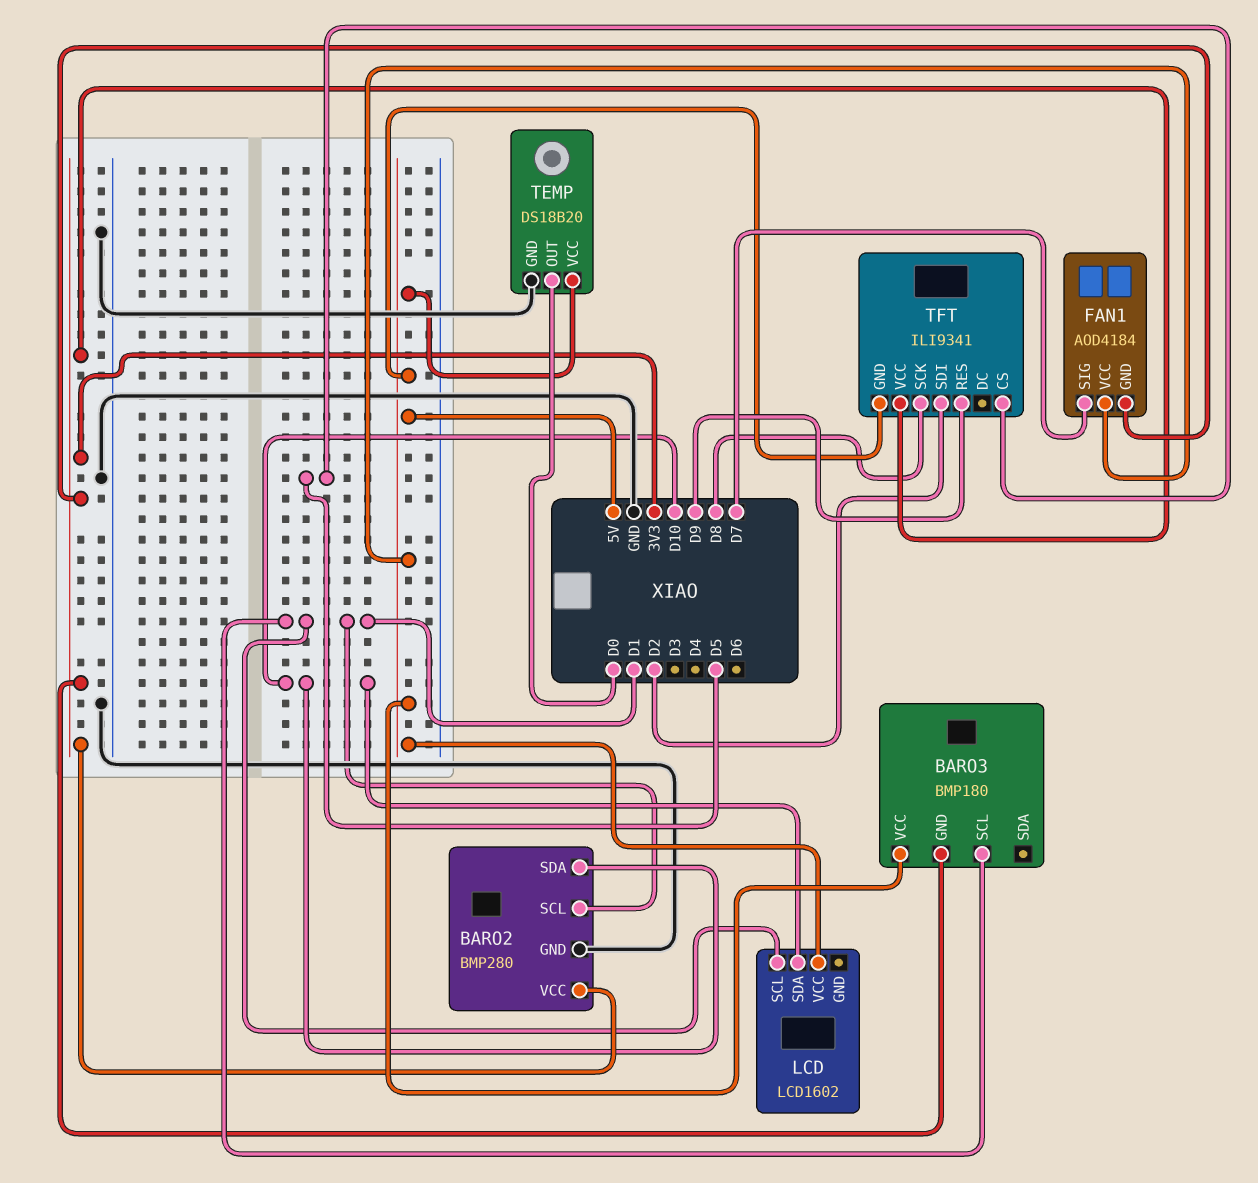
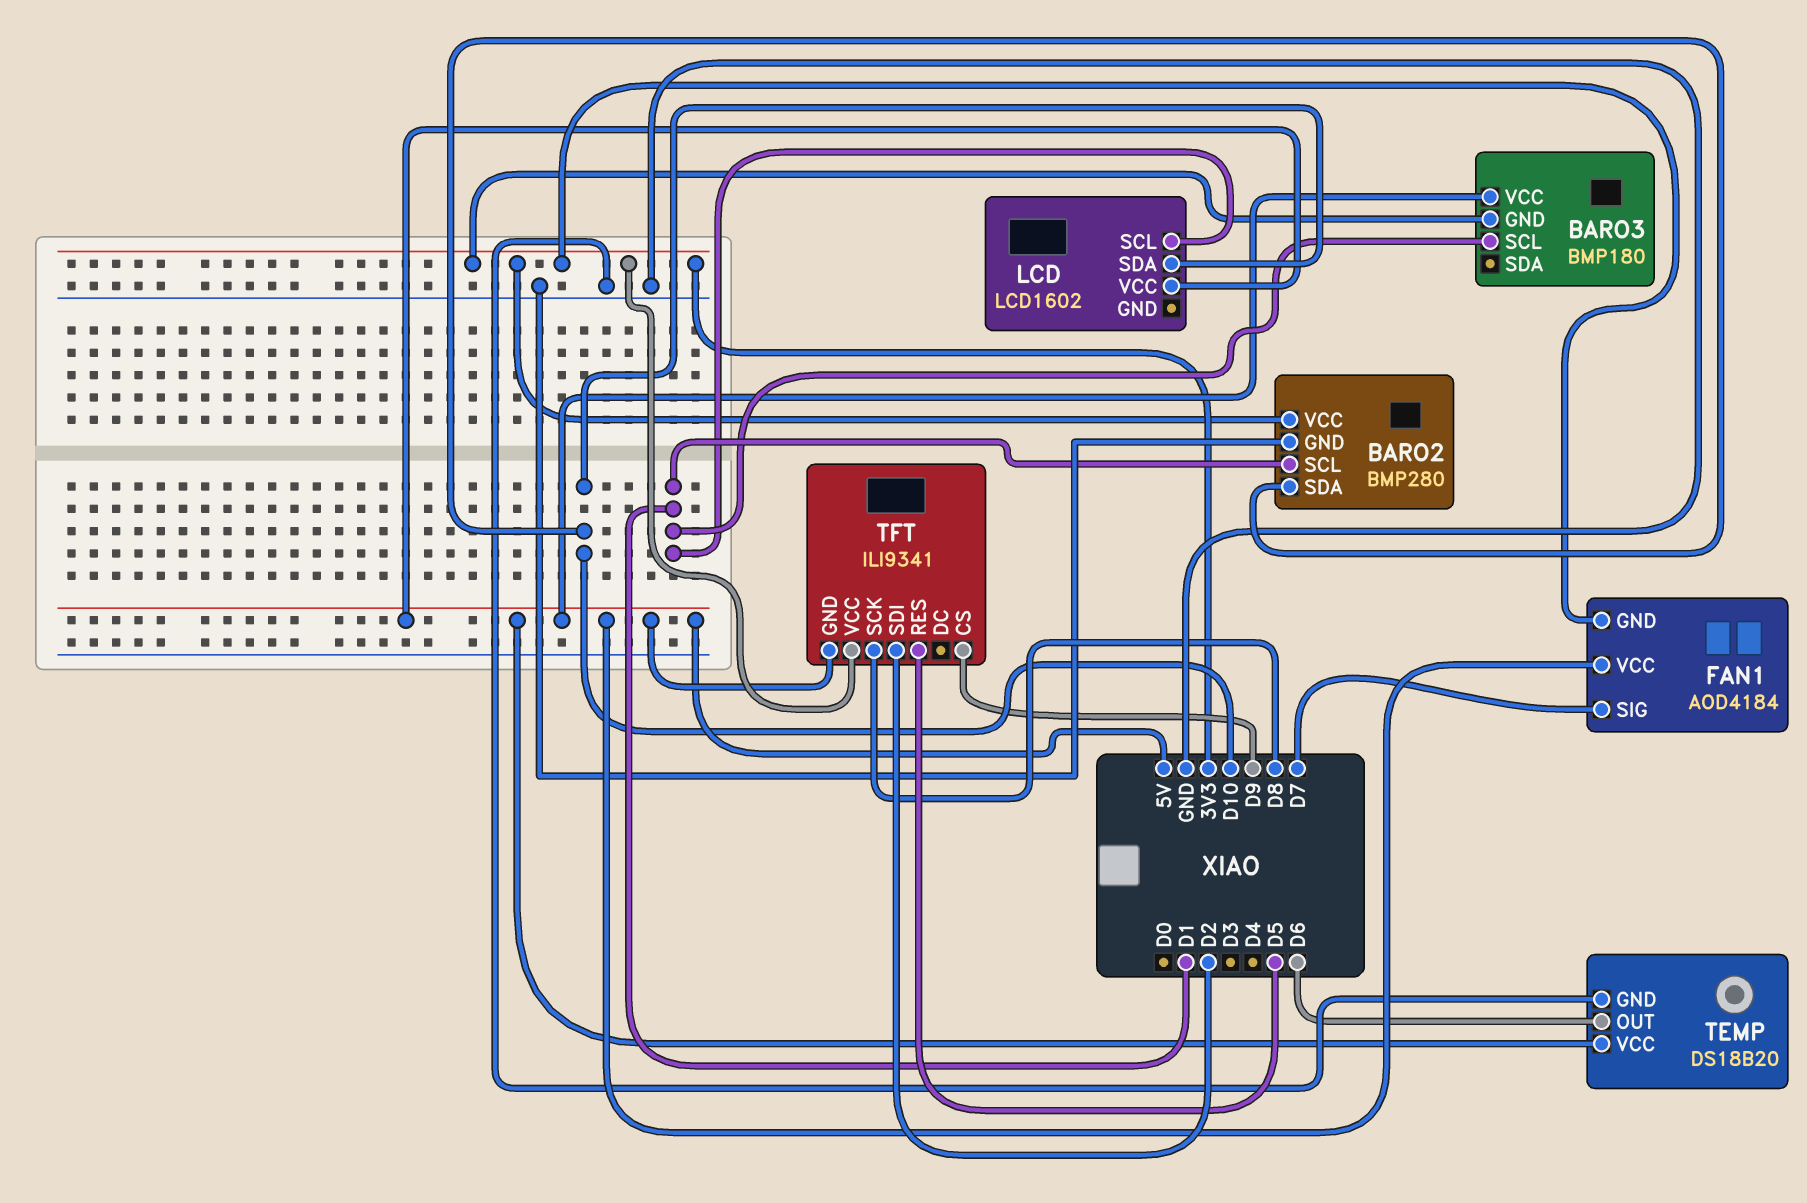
TEMP pin OUT: D0 -> D6
TFT pin CS: D5 -> D9
TFT pin RES: D9 -> D5

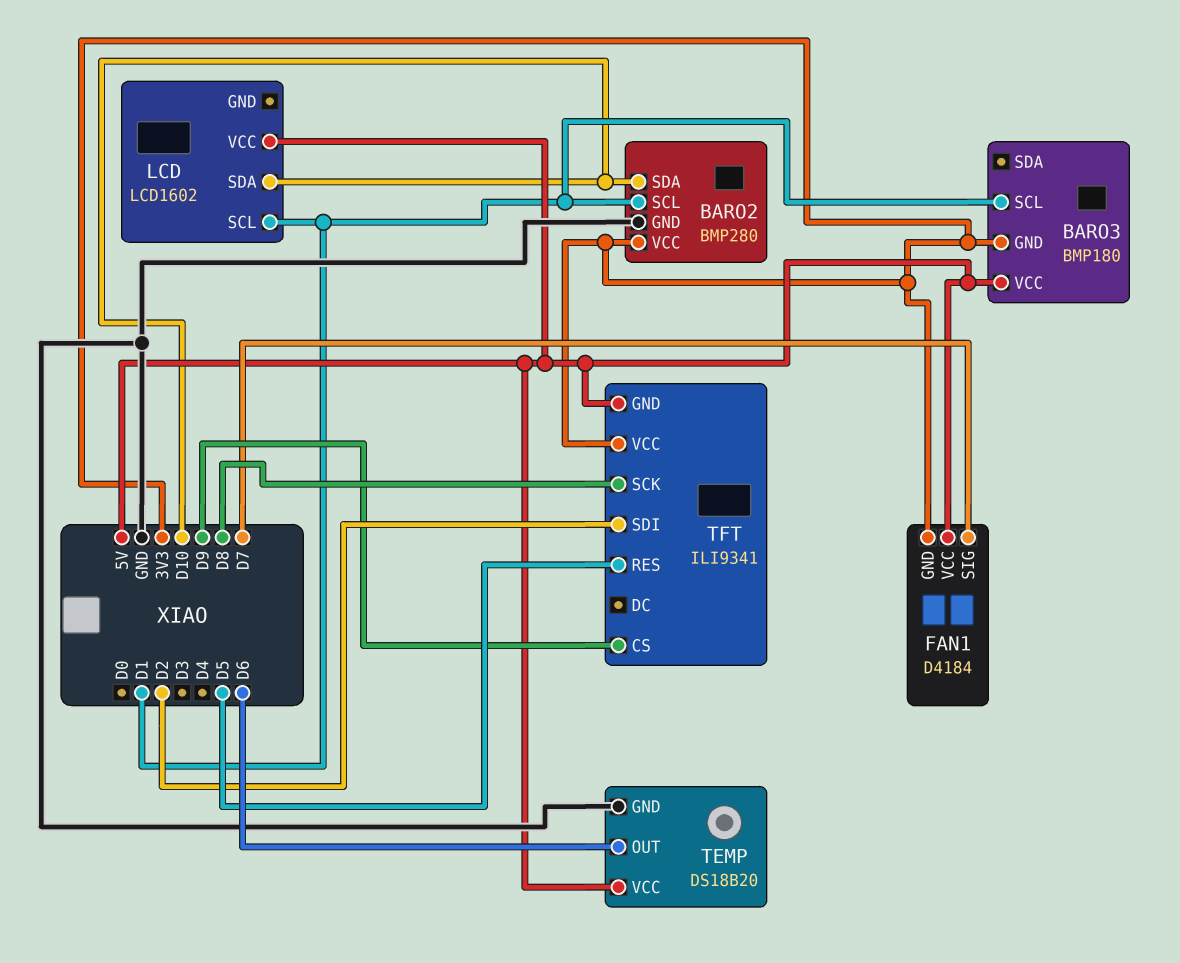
FAN1: AOD4184 -> D4184

